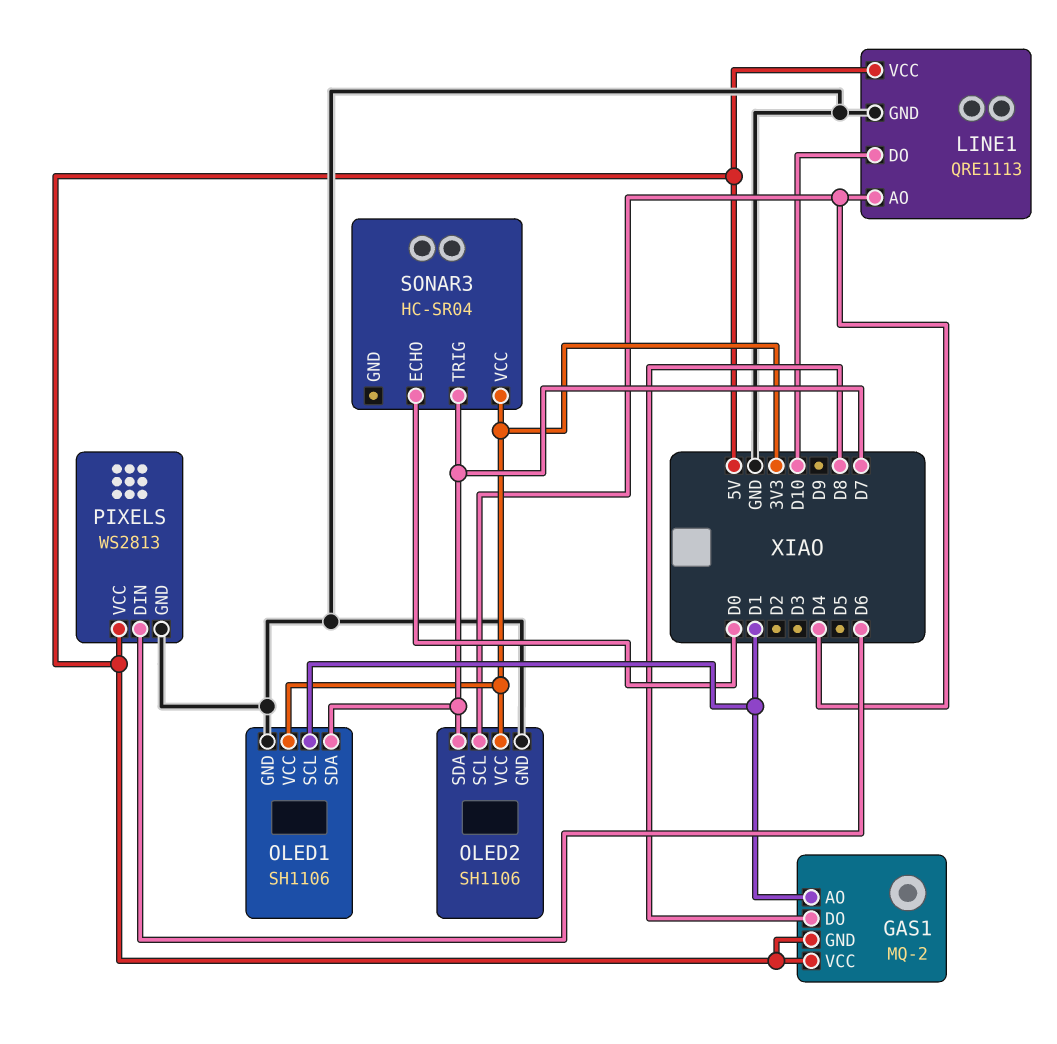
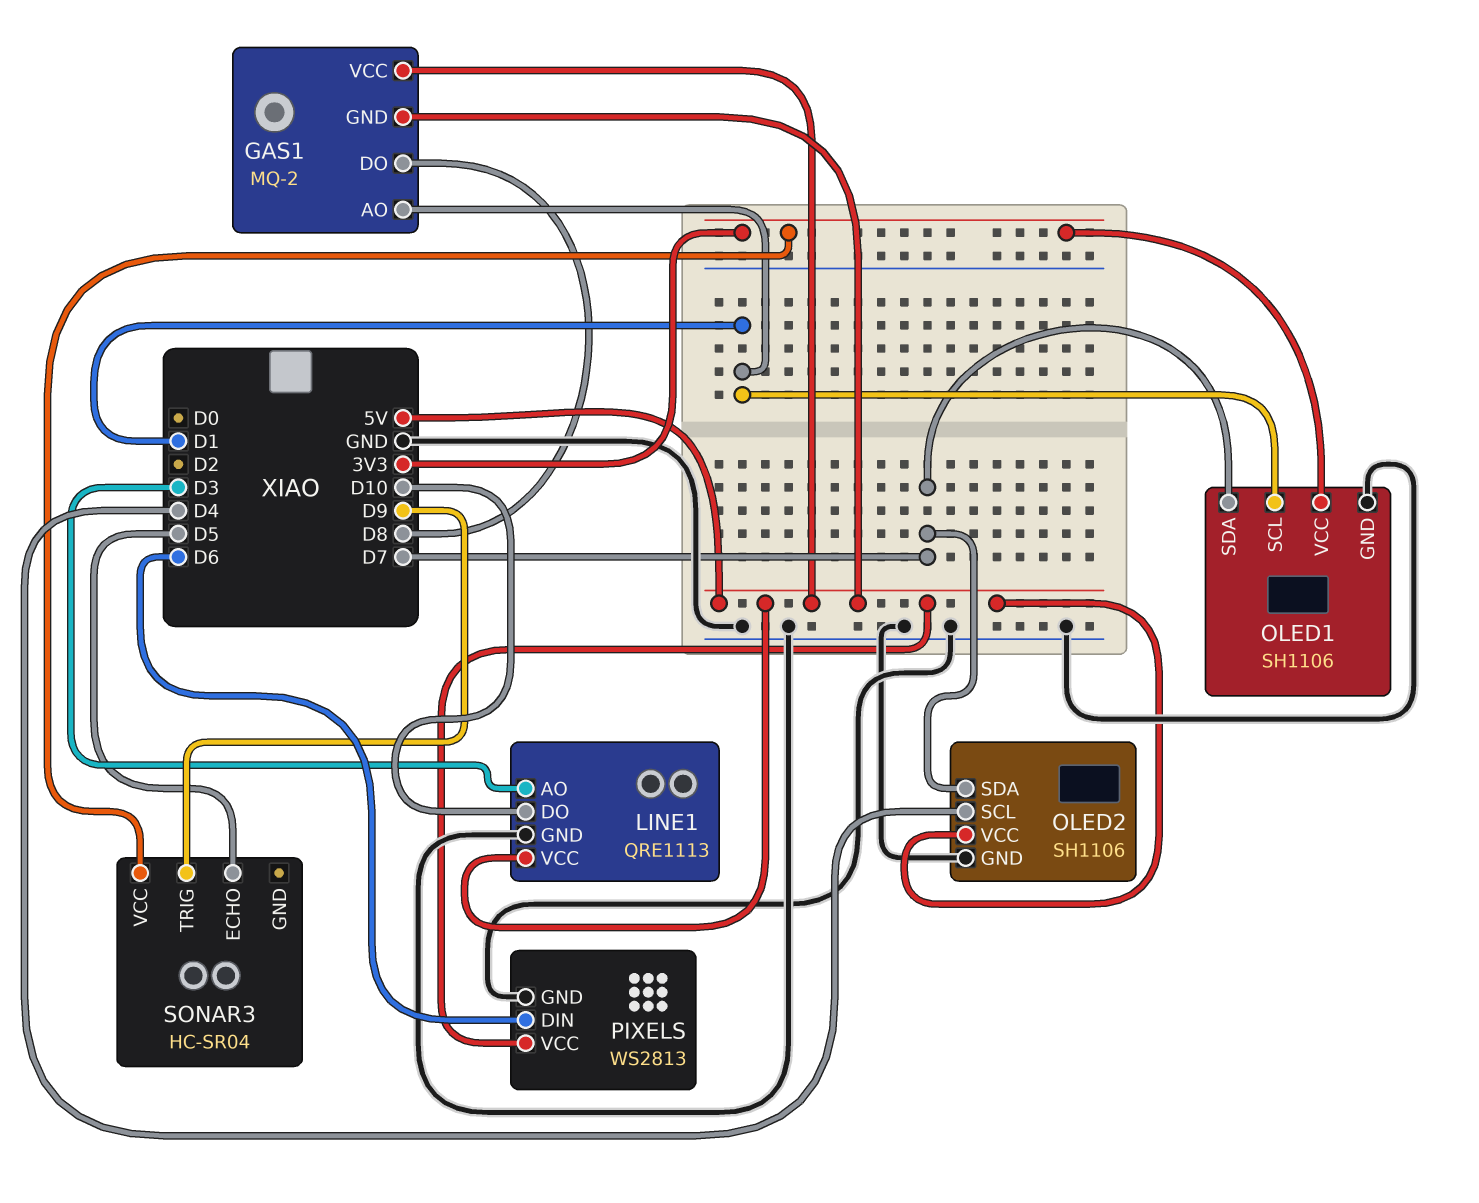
LINE1 pin AO: D4 -> D3
OLED2 pin VCC: 3V3 -> 5V
SONAR3 pin ECHO: D0 -> D5
SONAR3 pin TRIG: D7 -> D9

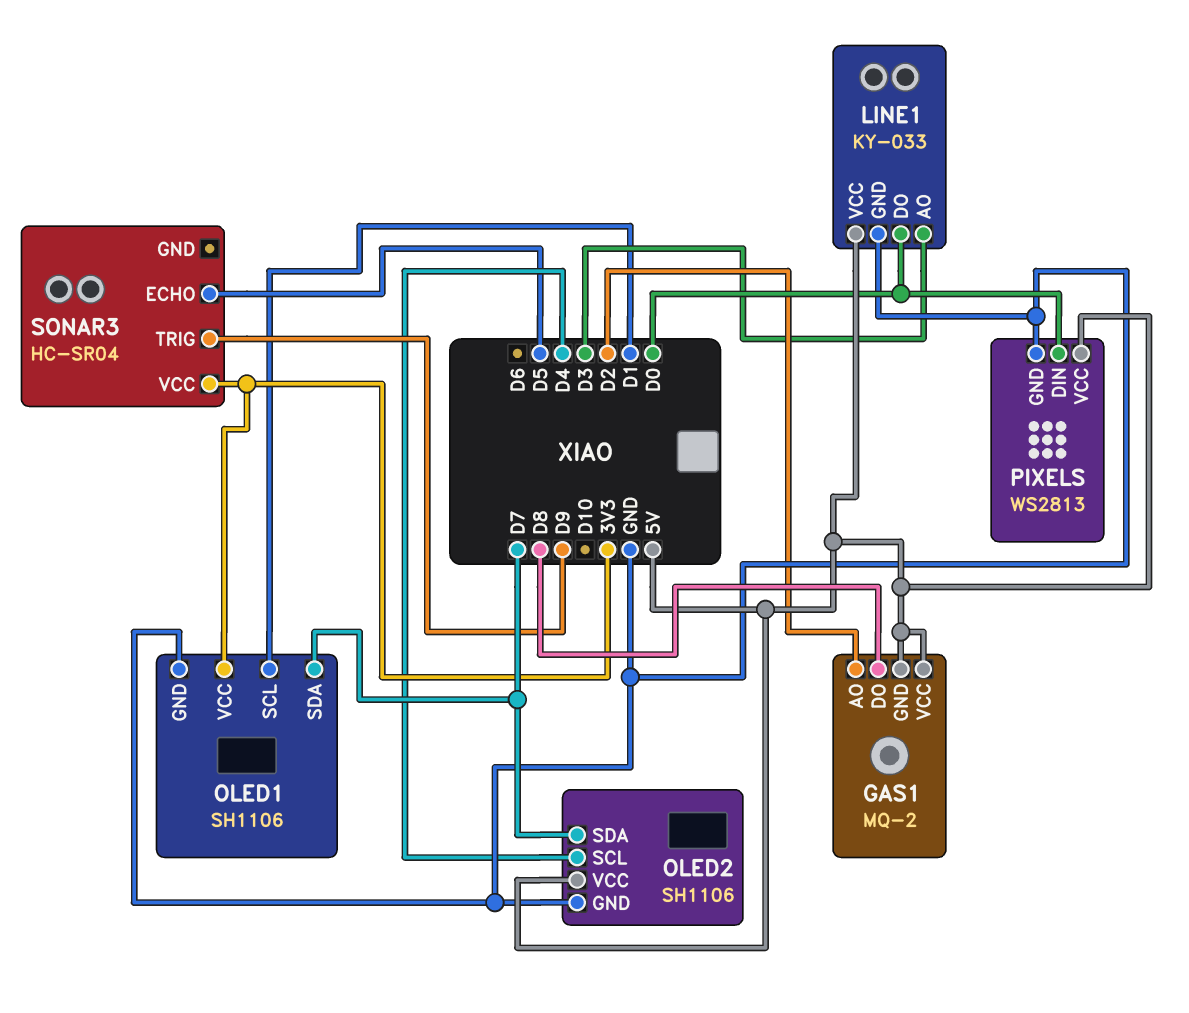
GAS1 pin AO: D1 -> D2
LINE1: QRE1113 -> KY-033
LINE1 pin DO: D10 -> D0
PIXELS pin DIN: D6 -> D0

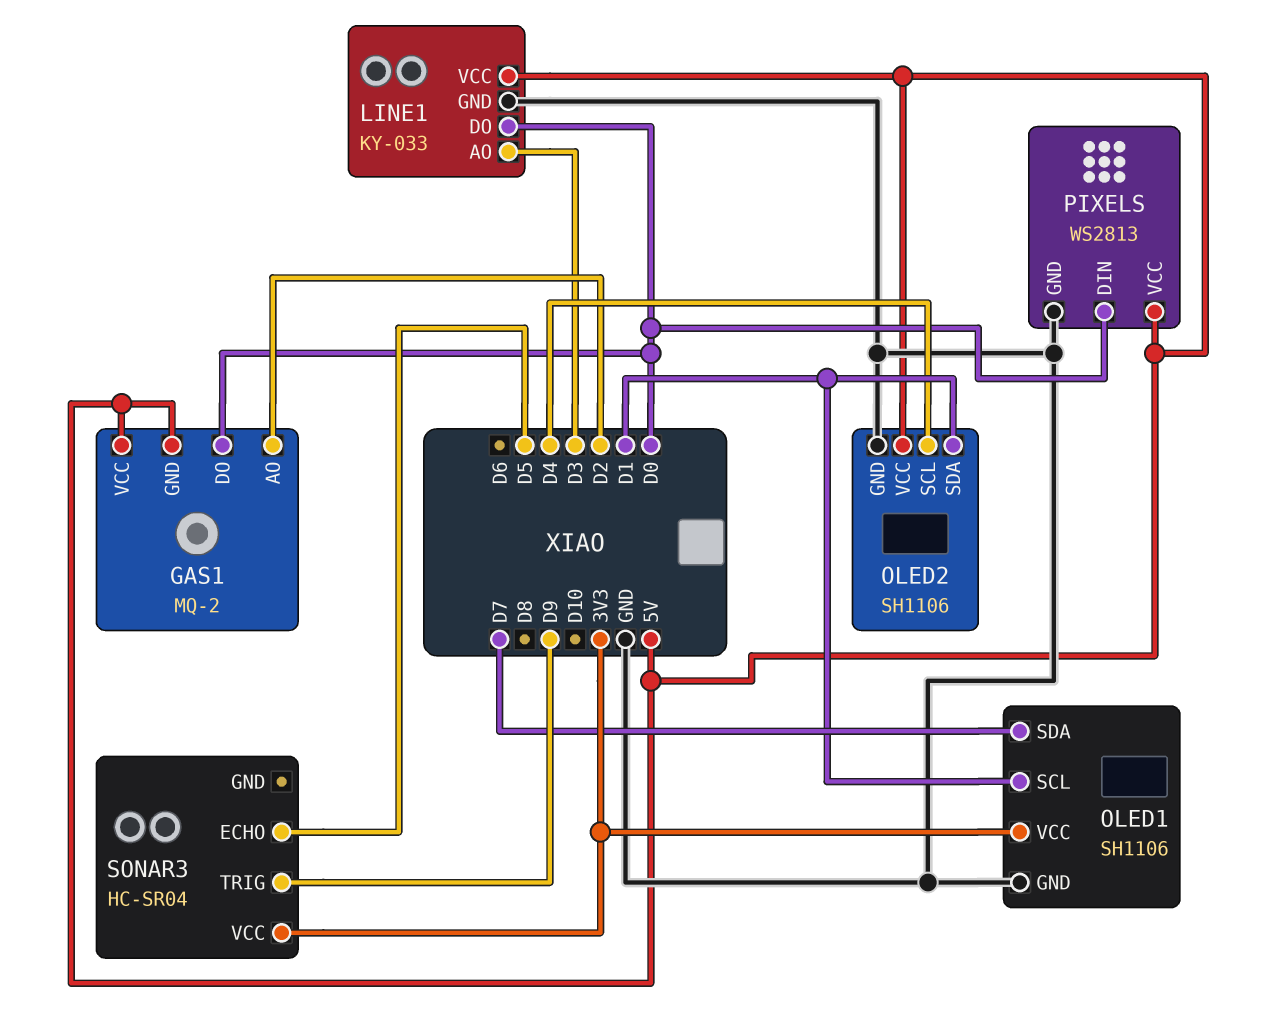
GAS1 pin DO: D8 -> D0
OLED2 pin SDA: D7 -> D1

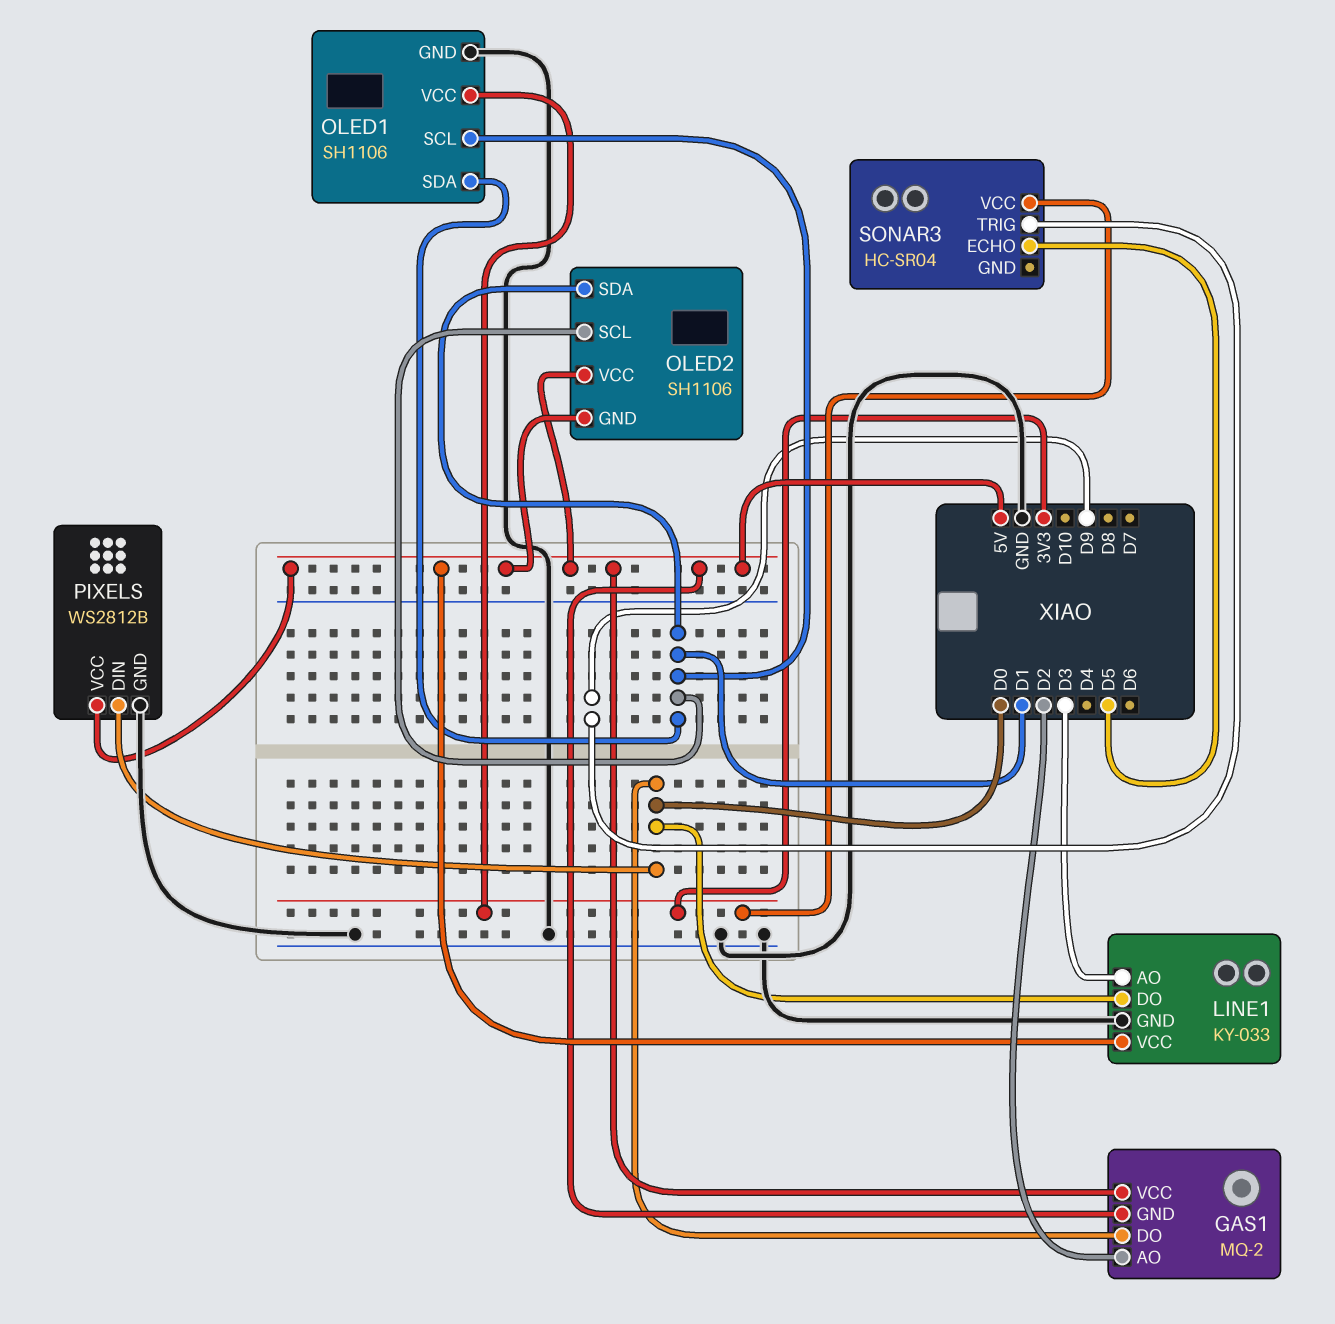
OLED1 pin SDA: D7 -> D1
OLED2 pin GND: GND -> 5V
OLED2 pin SCL: D4 -> D1
PIXELS: WS2813 -> WS2812B

